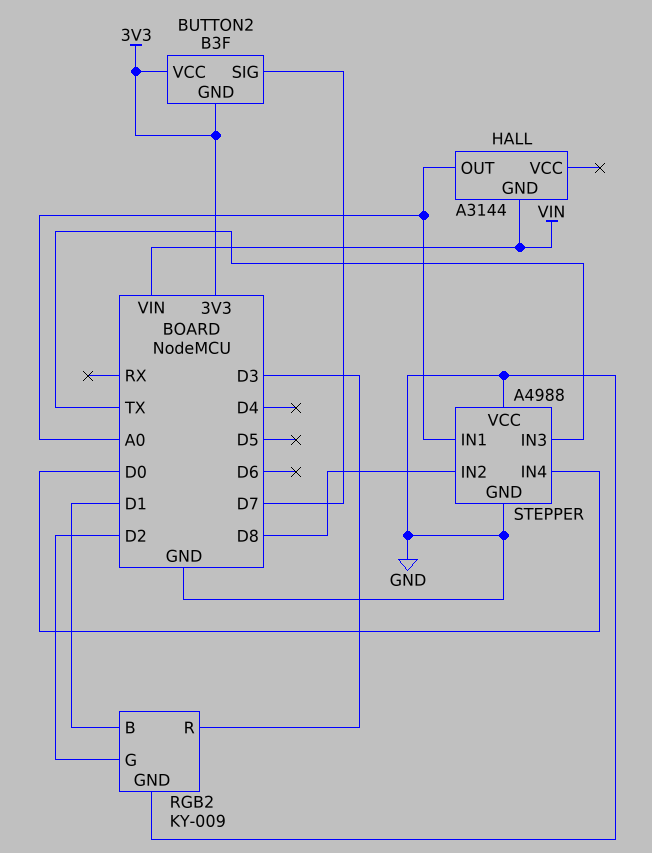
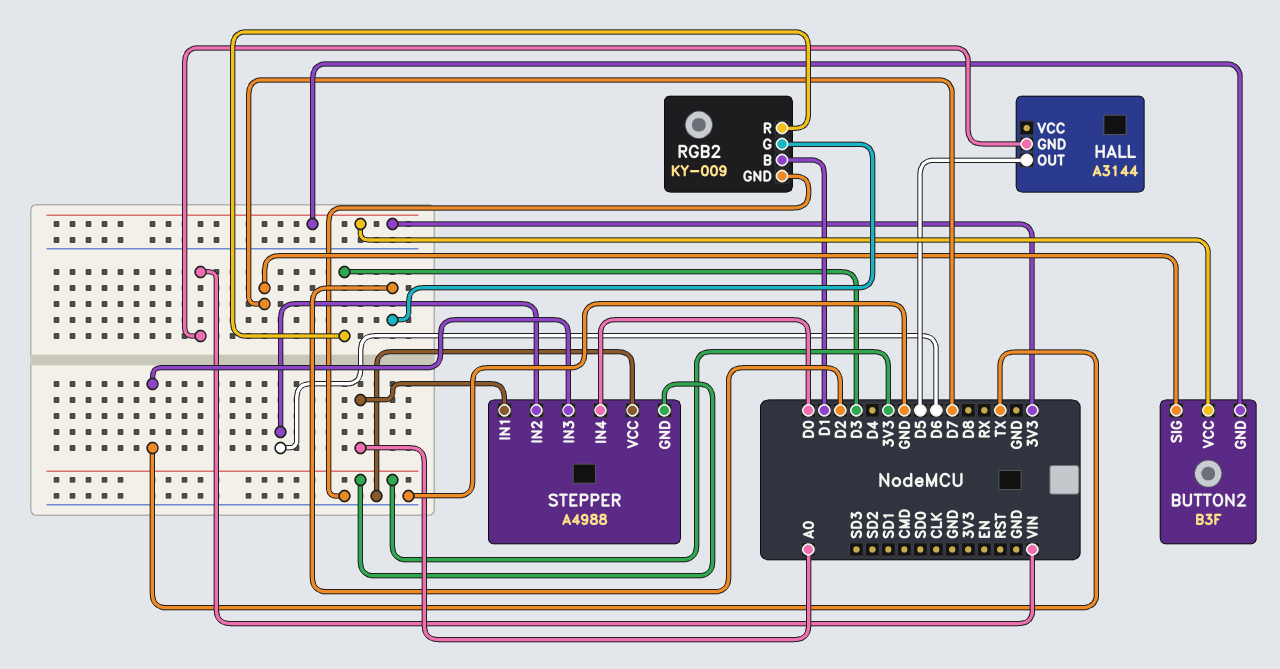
HALL pin OUT: A0 -> D5
STEPPER pin GND: GND -> 3V3
STEPPER pin IN2: D8 -> D6

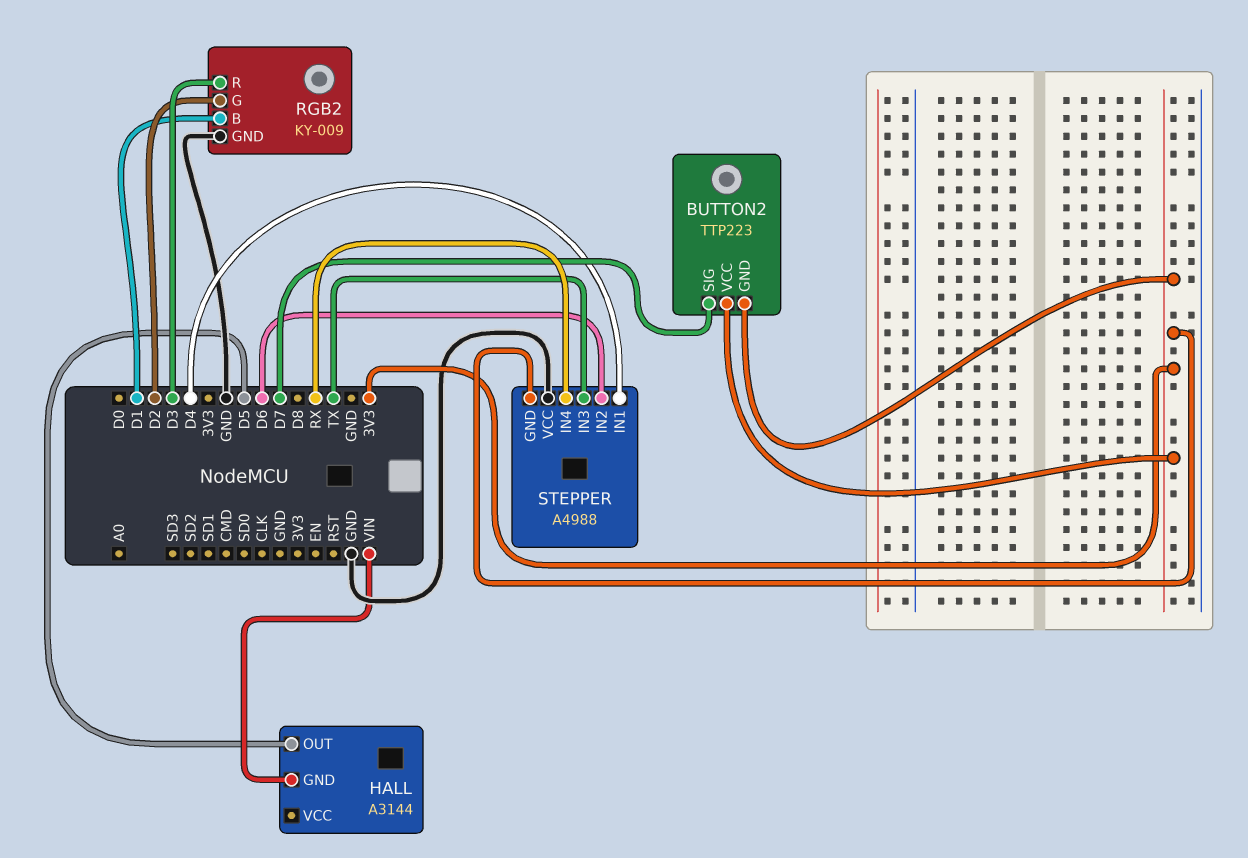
BUTTON2: B3F -> TTP223
STEPPER pin IN1: A0 -> D4
STEPPER pin IN4: D0 -> RX

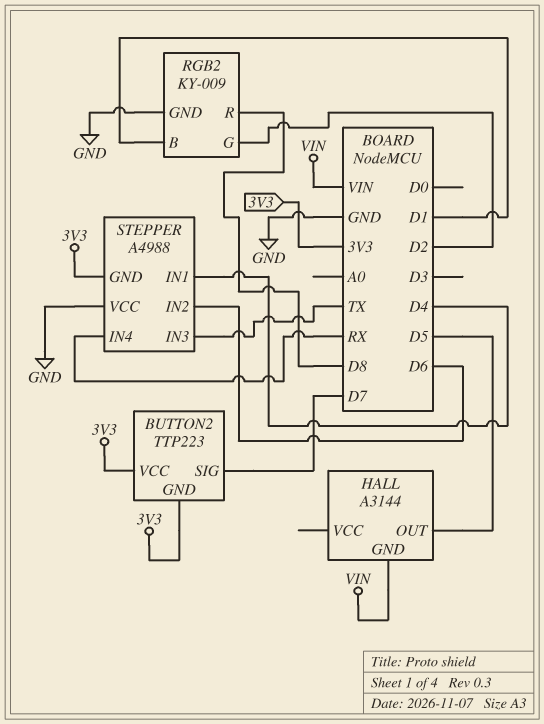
RGB2 pin R: D3 -> D8

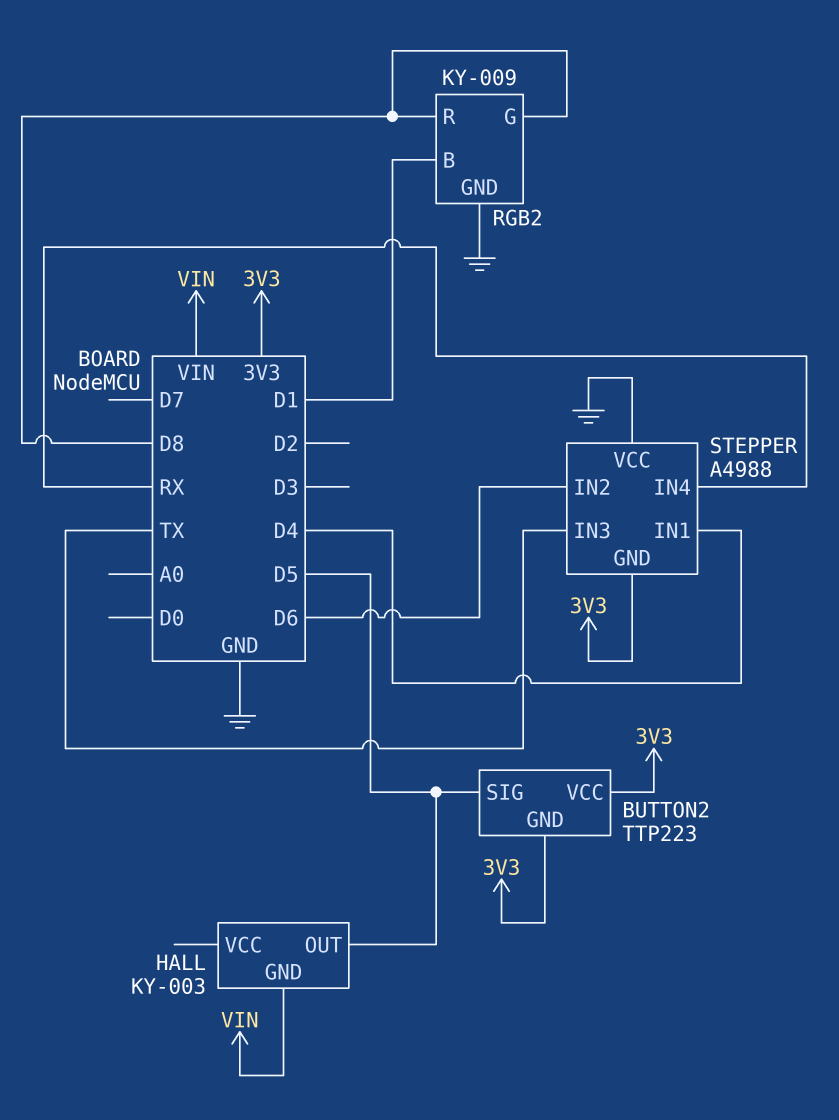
BUTTON2 pin SIG: D7 -> D5
HALL: A3144 -> KY-003
RGB2 pin G: D2 -> D8

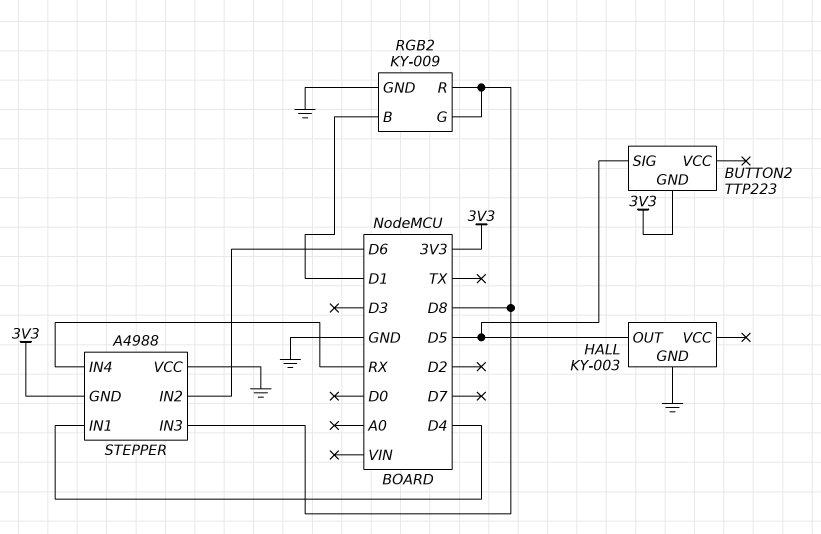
BUTTON2 pin VCC: 3V3 -> none
HALL pin GND: VIN -> GND
STEPPER pin IN3: TX -> D8

